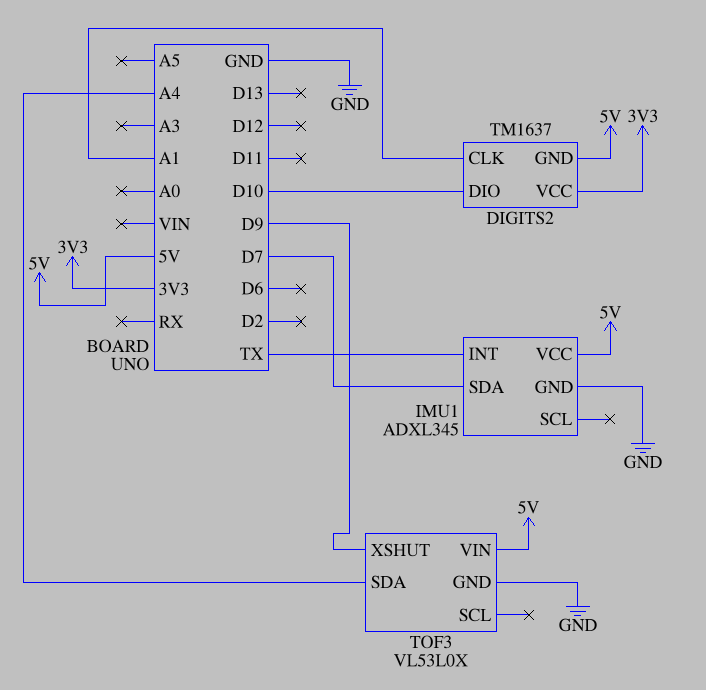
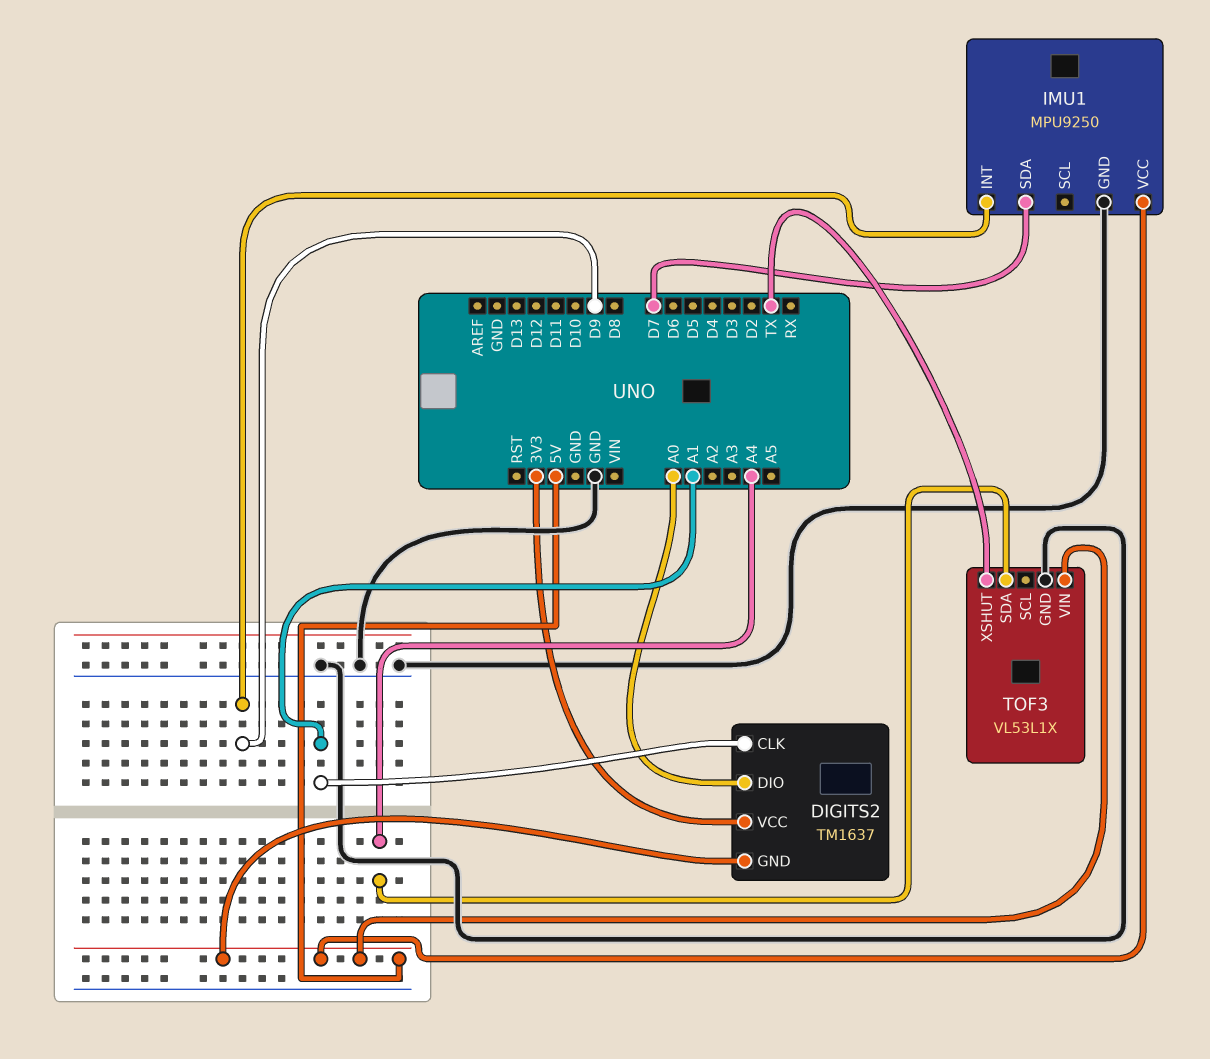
DIGITS2 pin DIO: D10 -> A0
IMU1: ADXL345 -> MPU9250
IMU1 pin INT: TX -> D9
TOF3: VL53L0X -> VL53L1X
TOF3 pin XSHUT: D9 -> TX

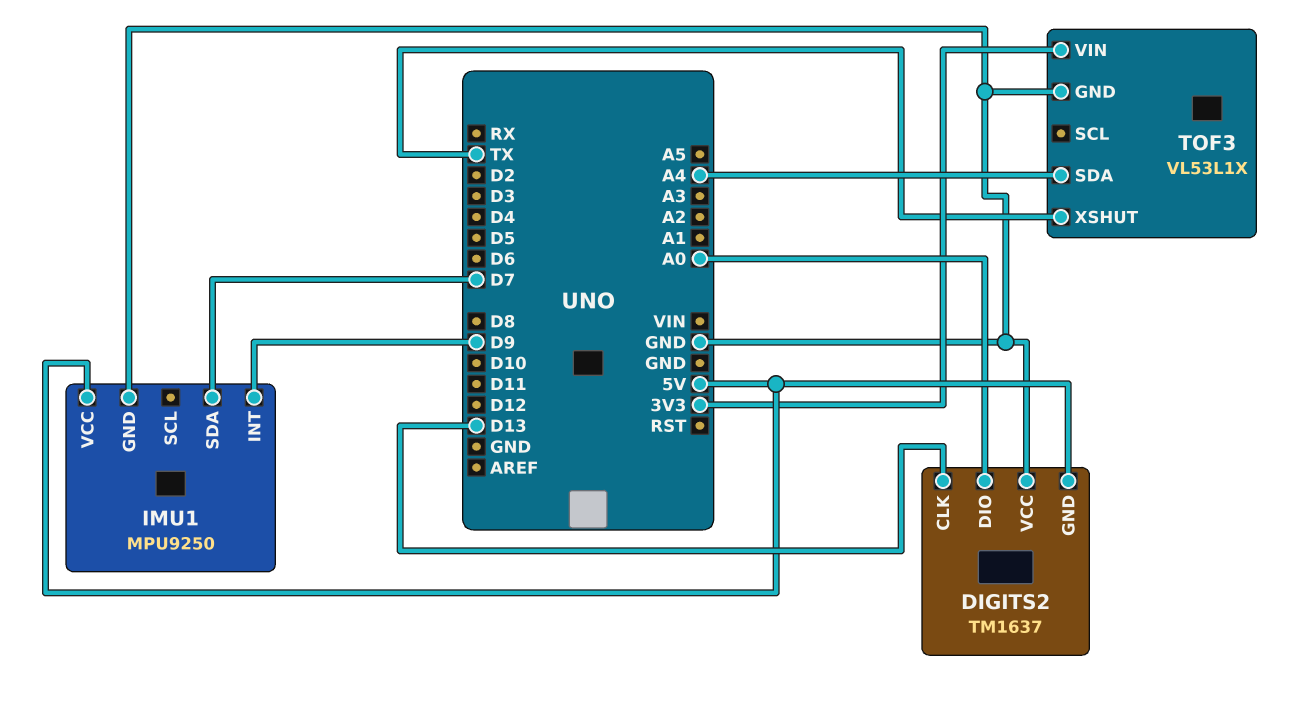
DIGITS2 pin CLK: A1 -> D13
DIGITS2 pin VCC: 3V3 -> GND
TOF3 pin VIN: 5V -> 3V3

